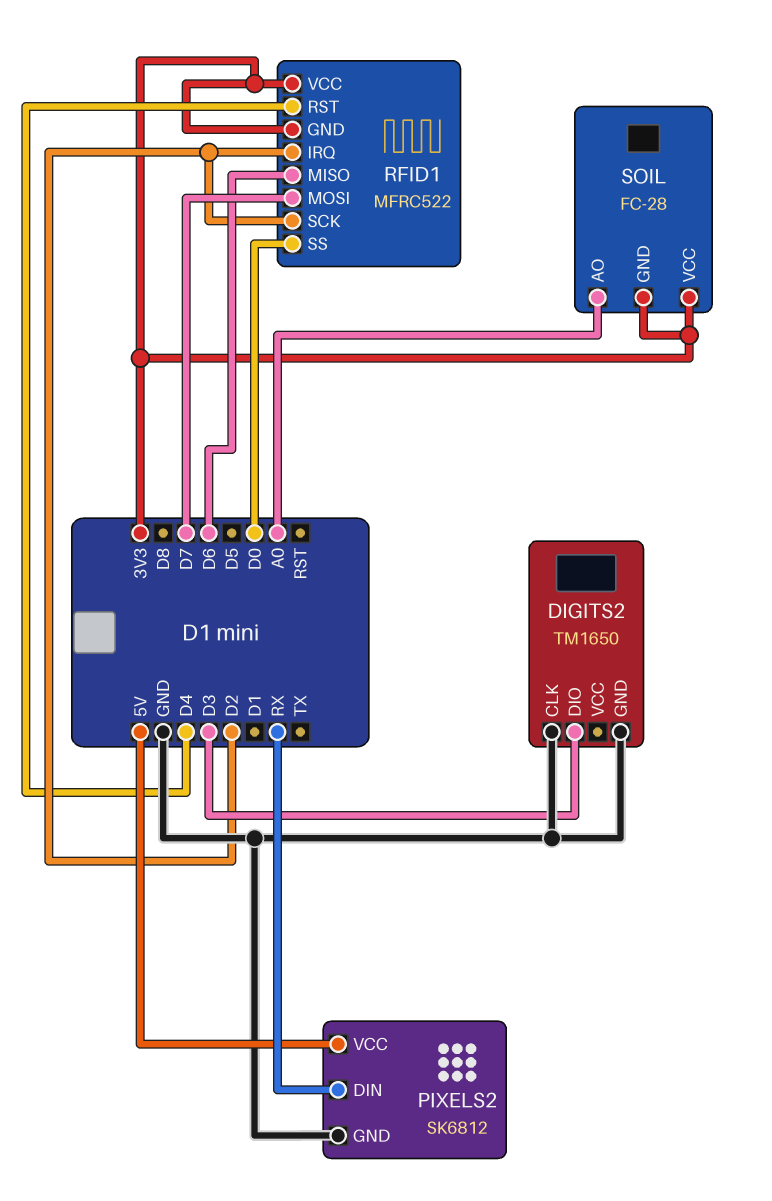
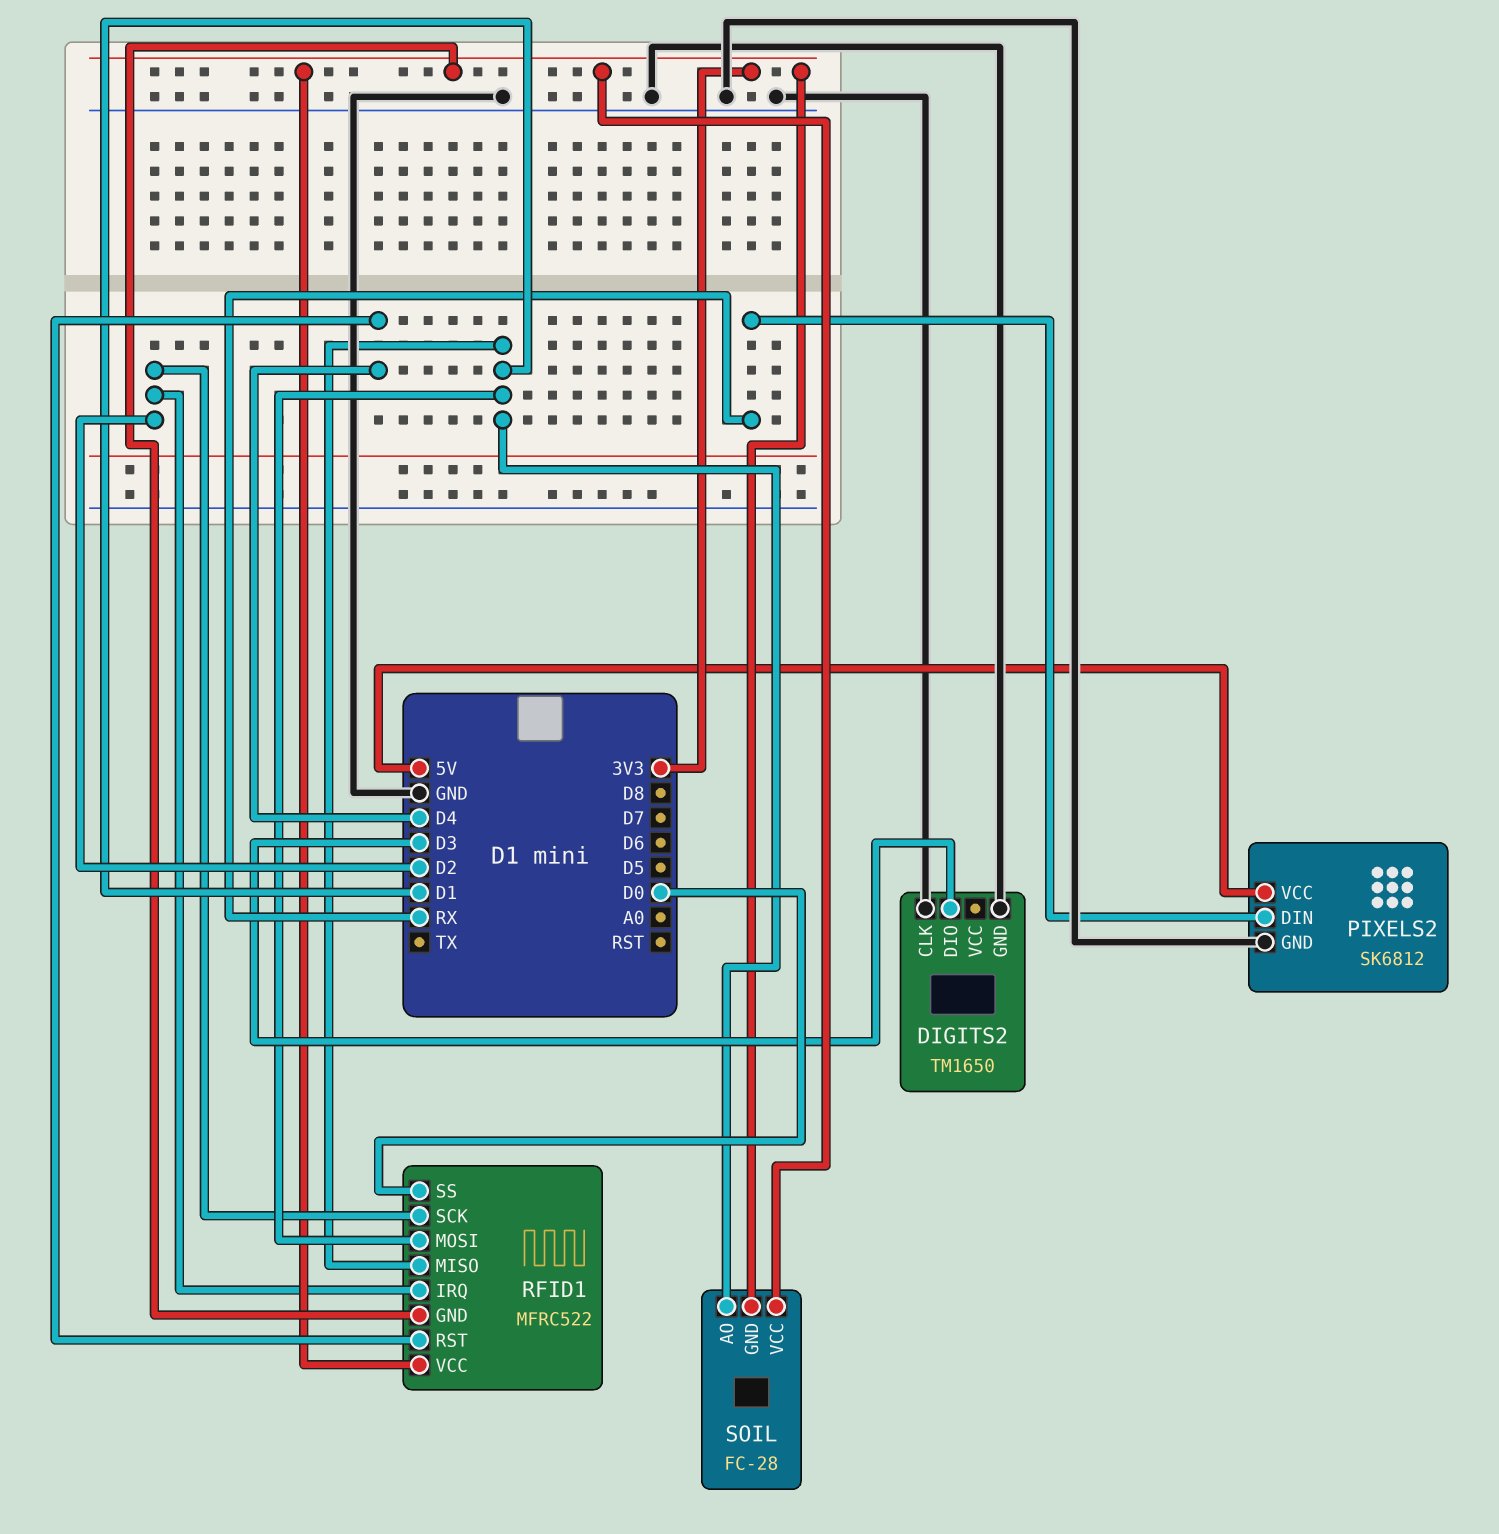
RFID1 pin MISO: D6 -> D1
RFID1 pin MOSI: D7 -> D1
SOIL pin AO: A0 -> D1

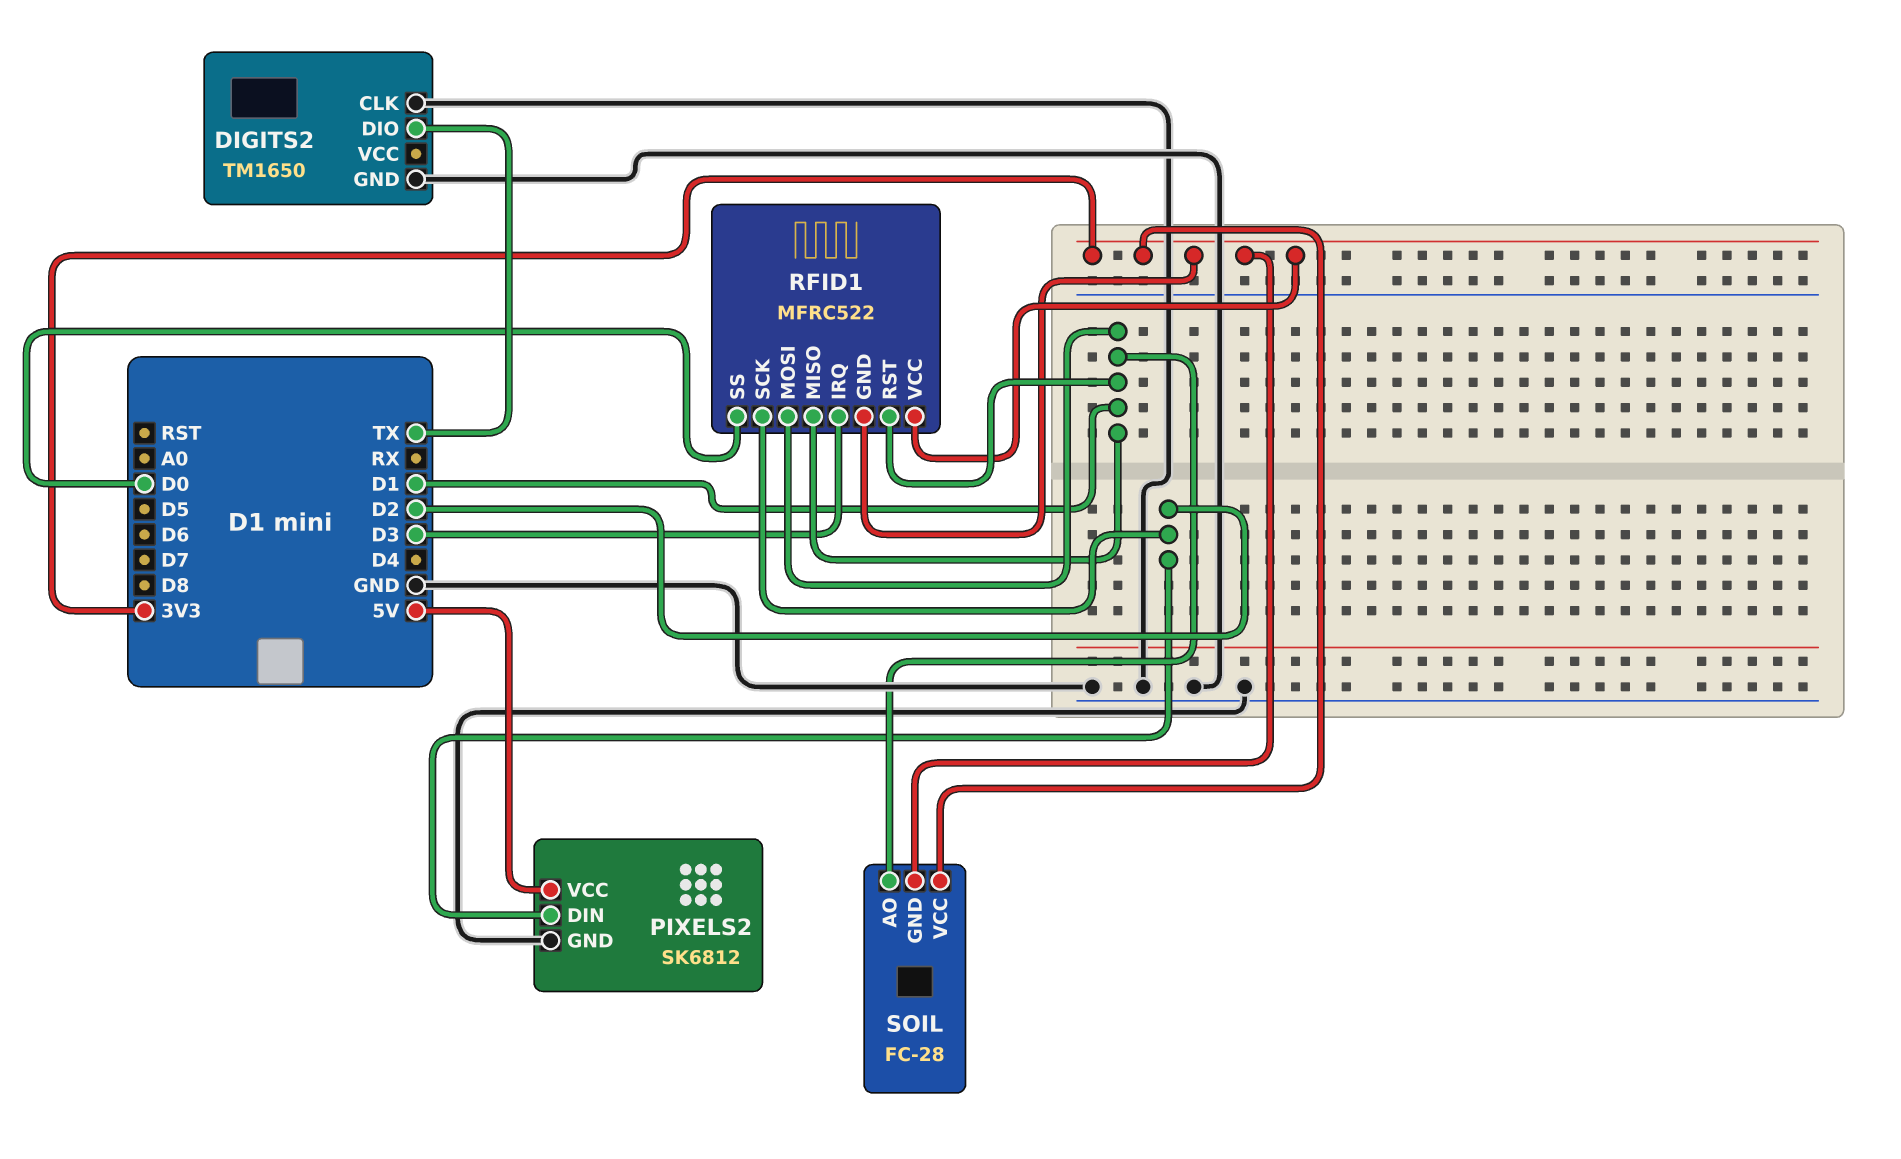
DIGITS2 pin DIO: D3 -> TX
PIXELS2 pin DIN: RX -> D2
RFID1 pin IRQ: D2 -> D3
RFID1 pin RST: D4 -> D1

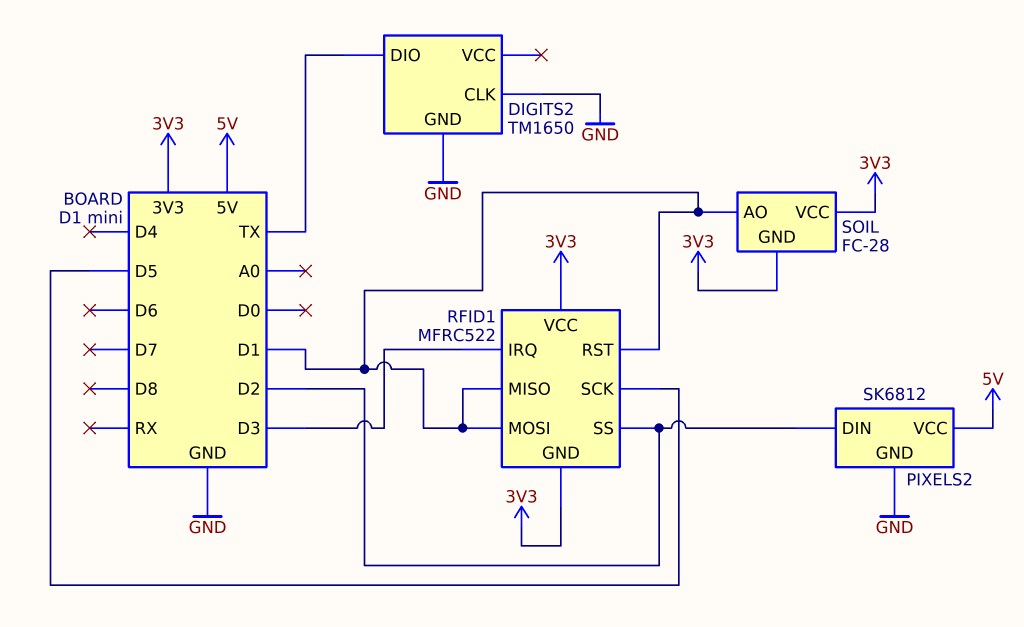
RFID1 pin SCK: D2 -> D5
RFID1 pin SS: D0 -> D2

